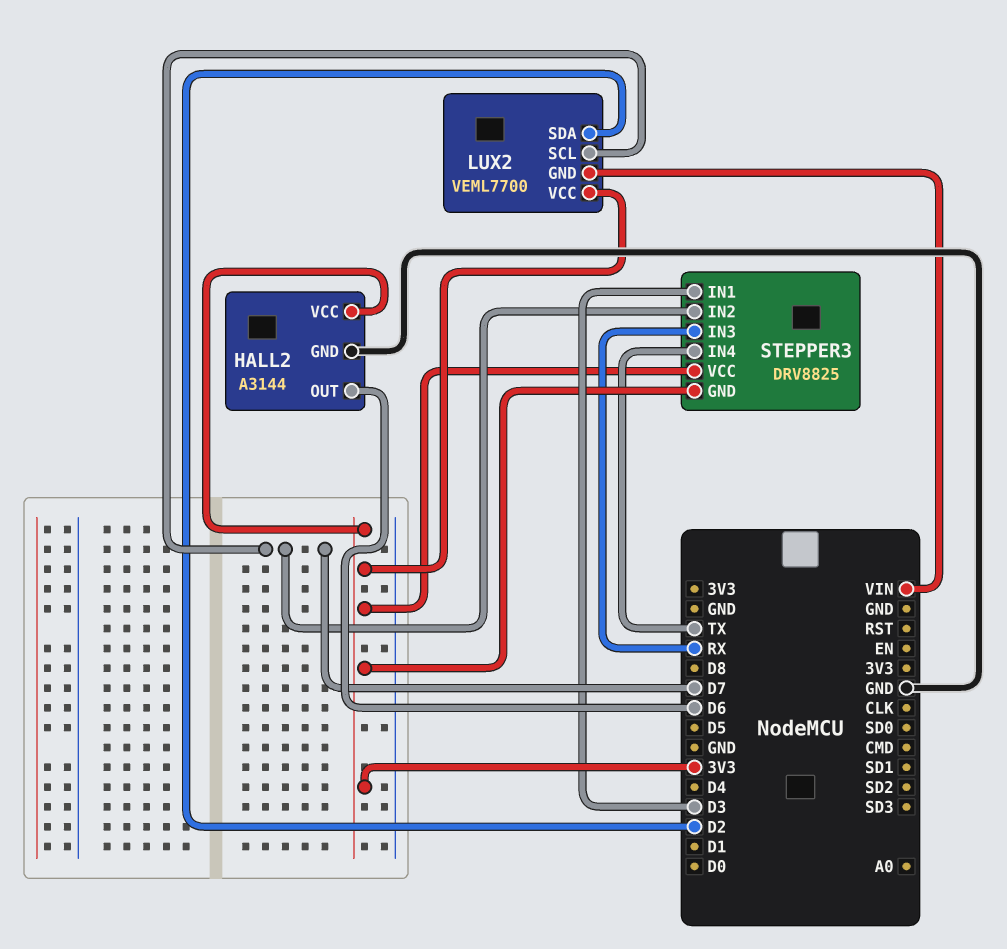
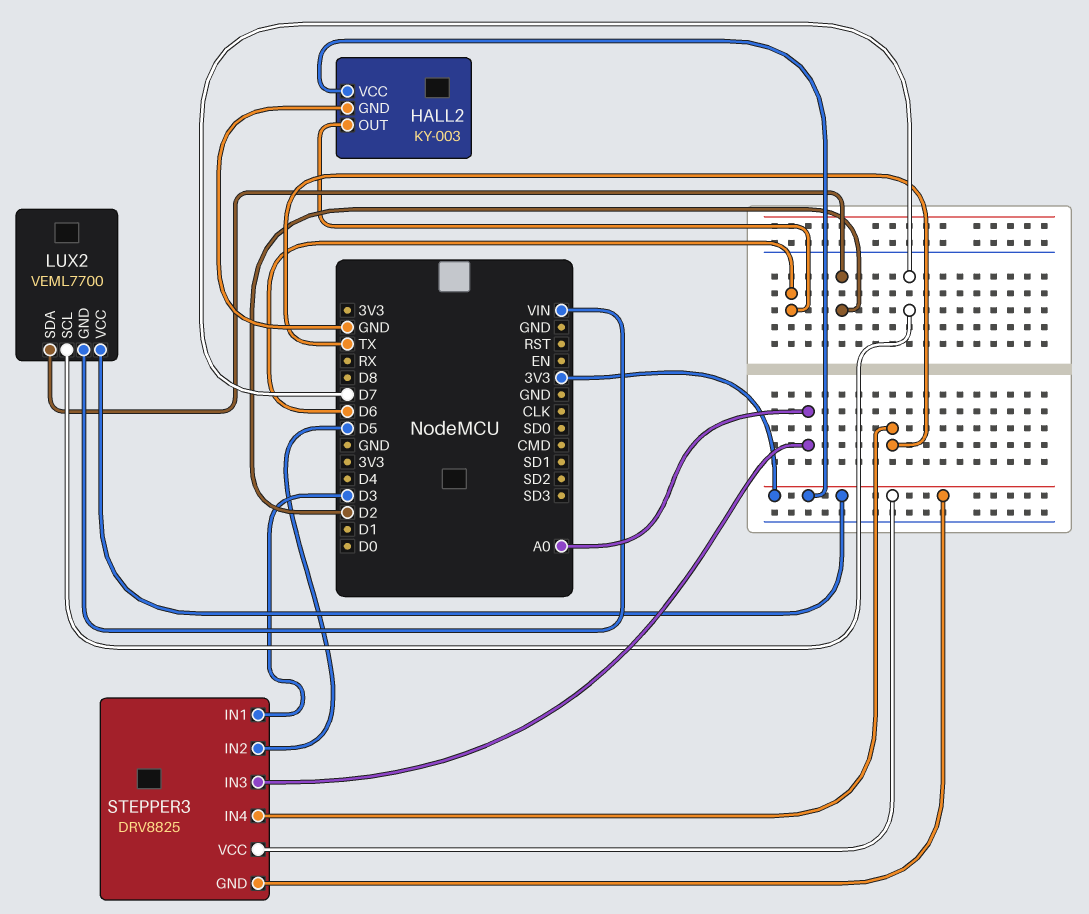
HALL2: A3144 -> KY-003
STEPPER3 pin IN2: D7 -> D5
STEPPER3 pin IN3: RX -> A0

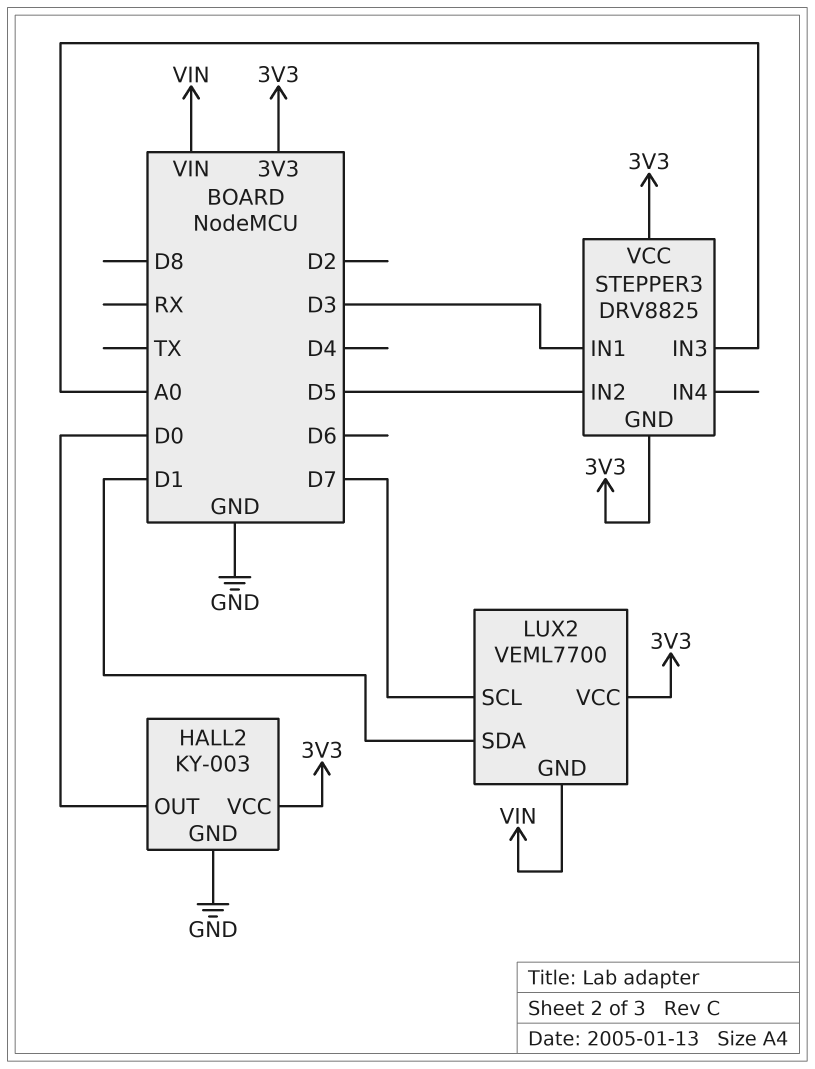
HALL2 pin OUT: D6 -> D0
LUX2 pin SDA: D2 -> D1
STEPPER3 pin IN4: TX -> none

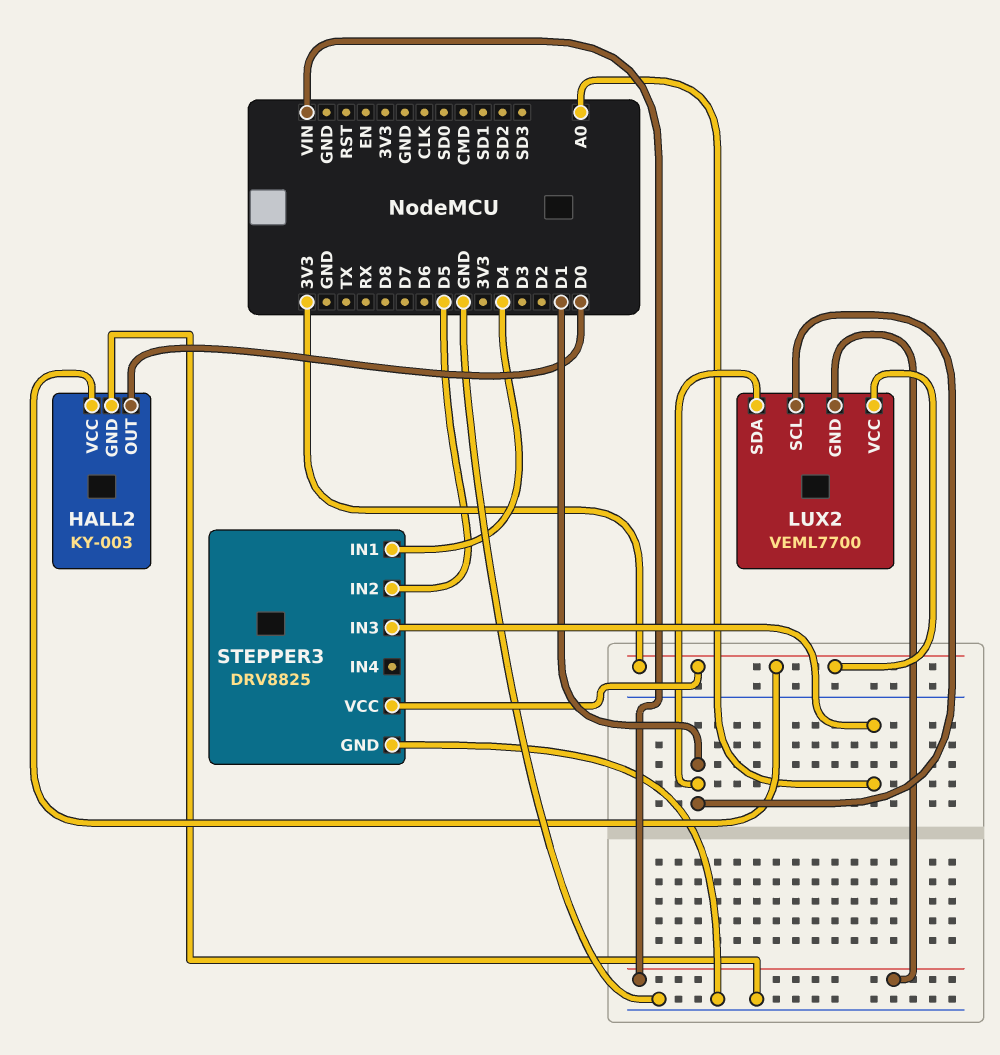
LUX2 pin SCL: D7 -> D1
STEPPER3 pin GND: 3V3 -> GND
STEPPER3 pin IN1: D3 -> D4

